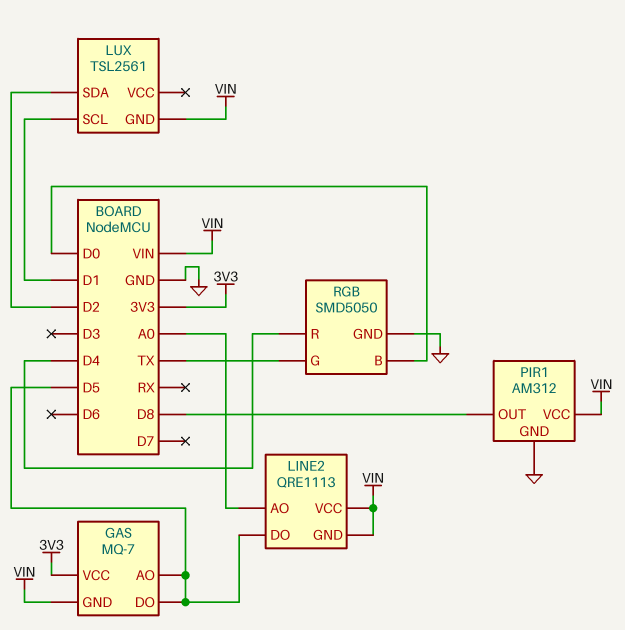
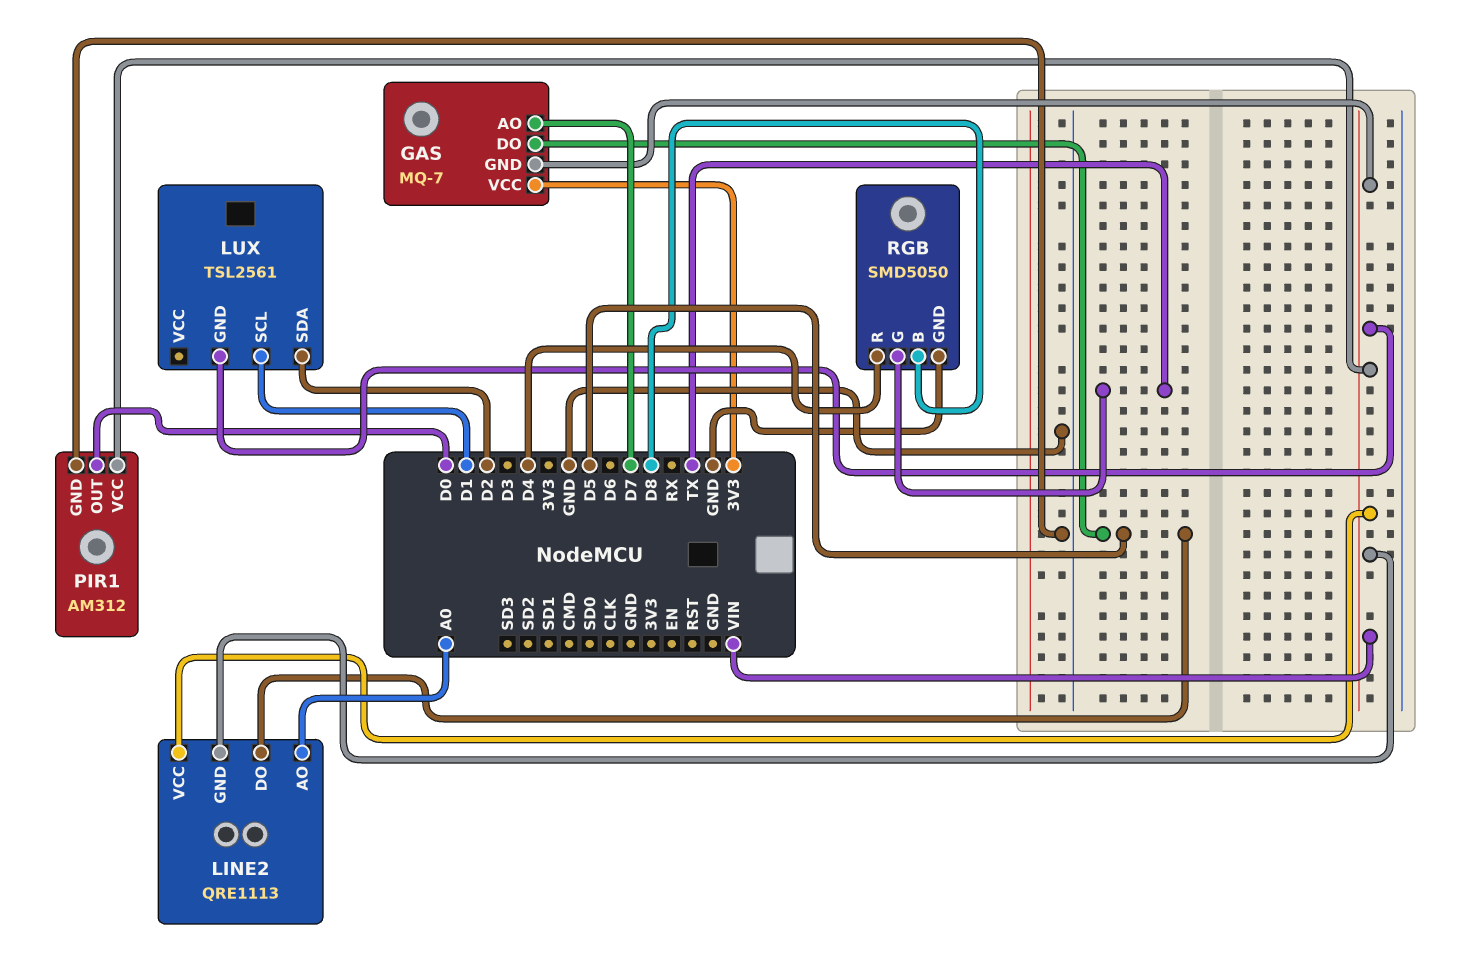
GAS pin AO: D5 -> D7
PIR1 pin OUT: D8 -> D0
RGB pin B: D0 -> D8

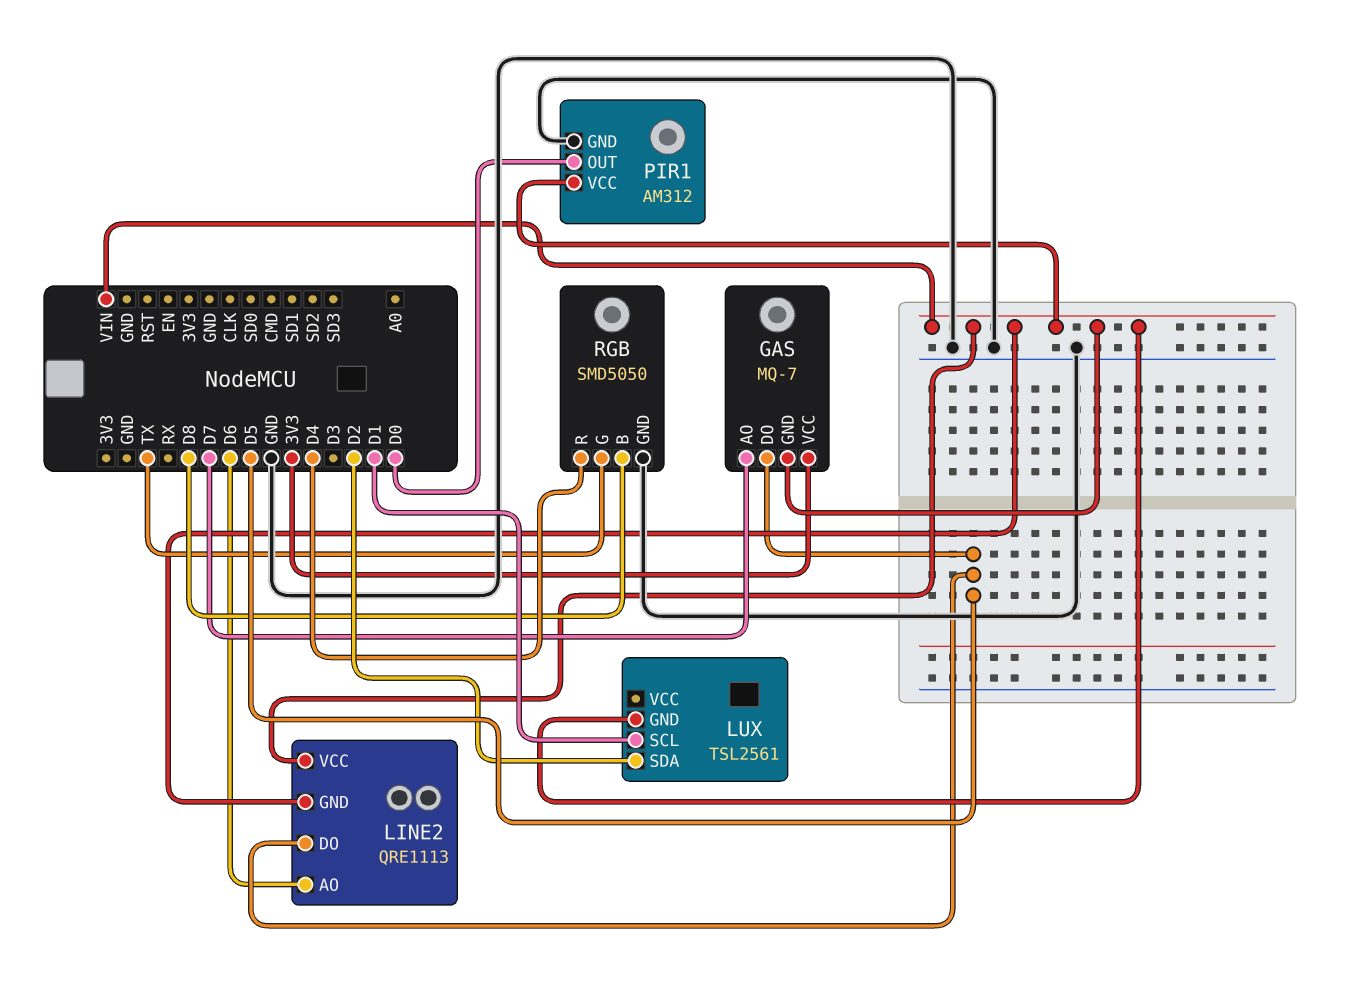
LINE2 pin AO: A0 -> D6

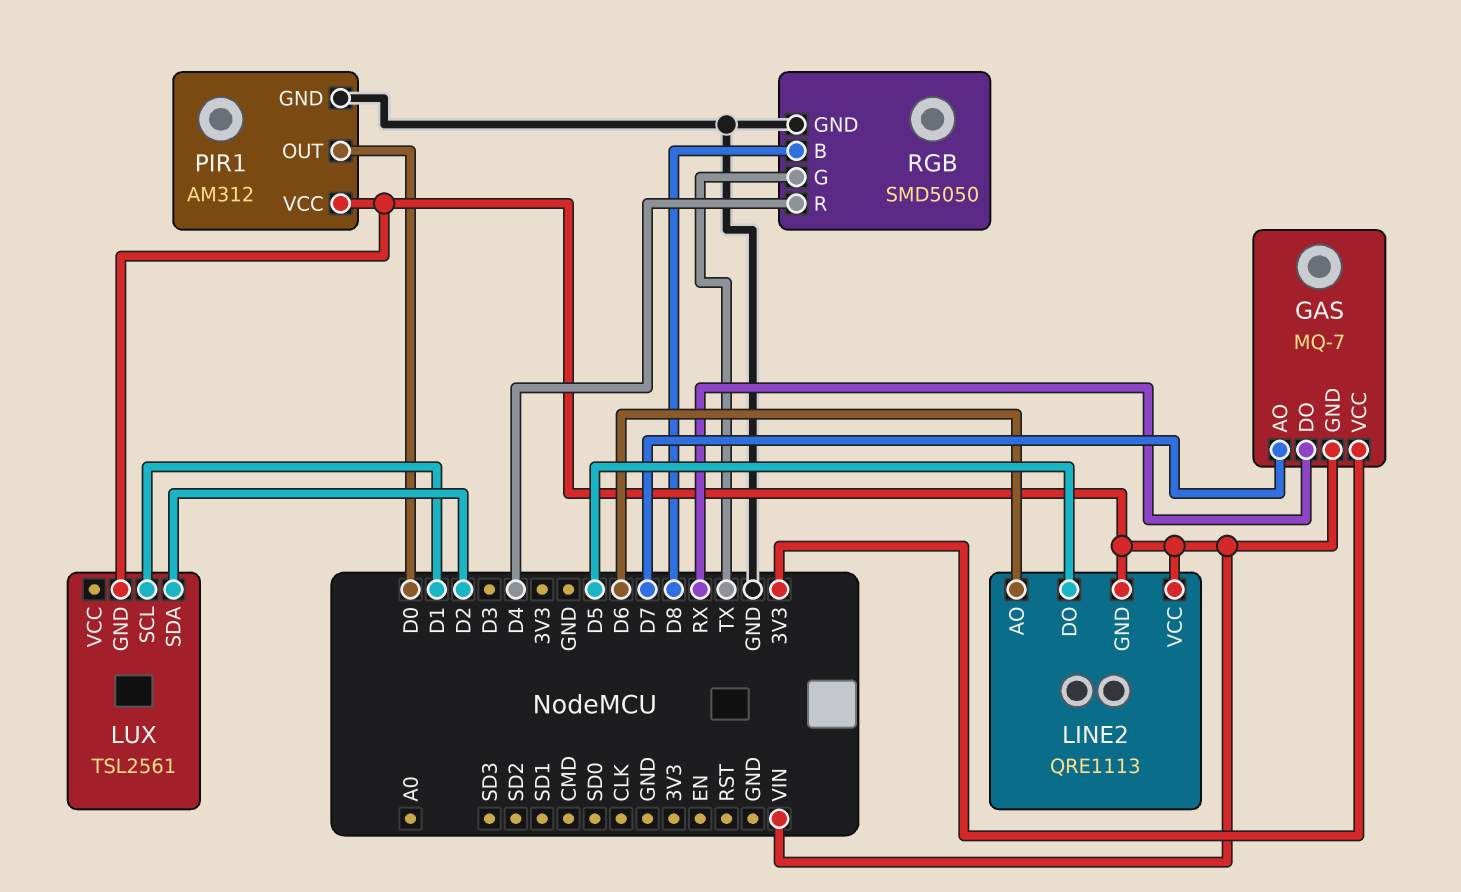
GAS pin DO: D5 -> RX

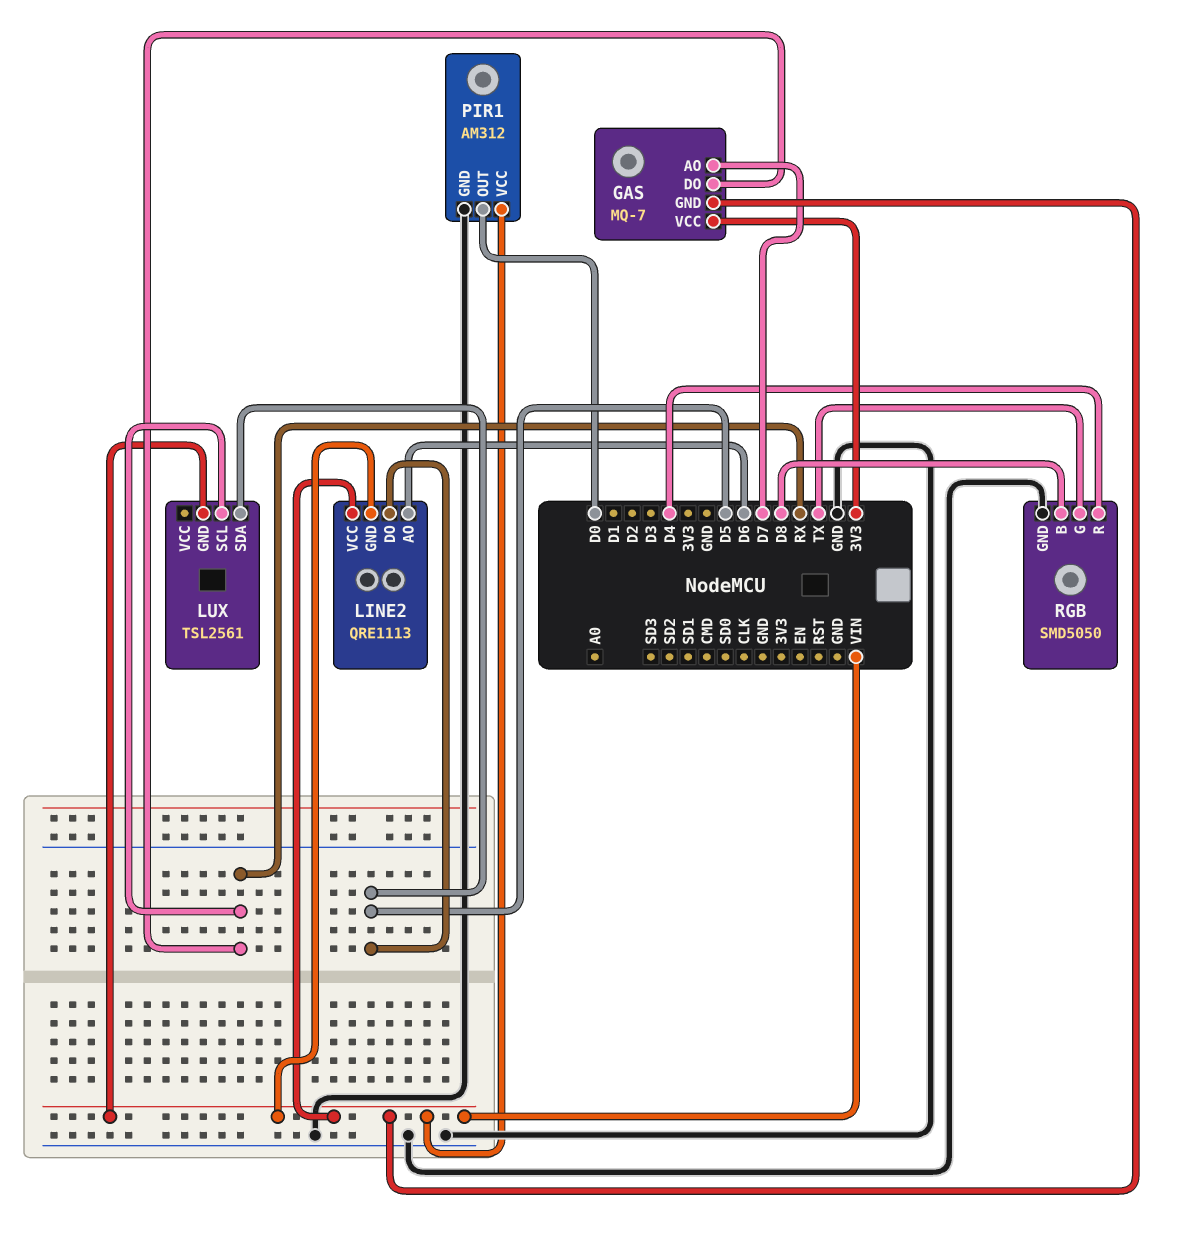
LUX pin SCL: D1 -> RX
LUX pin SDA: D2 -> D5

